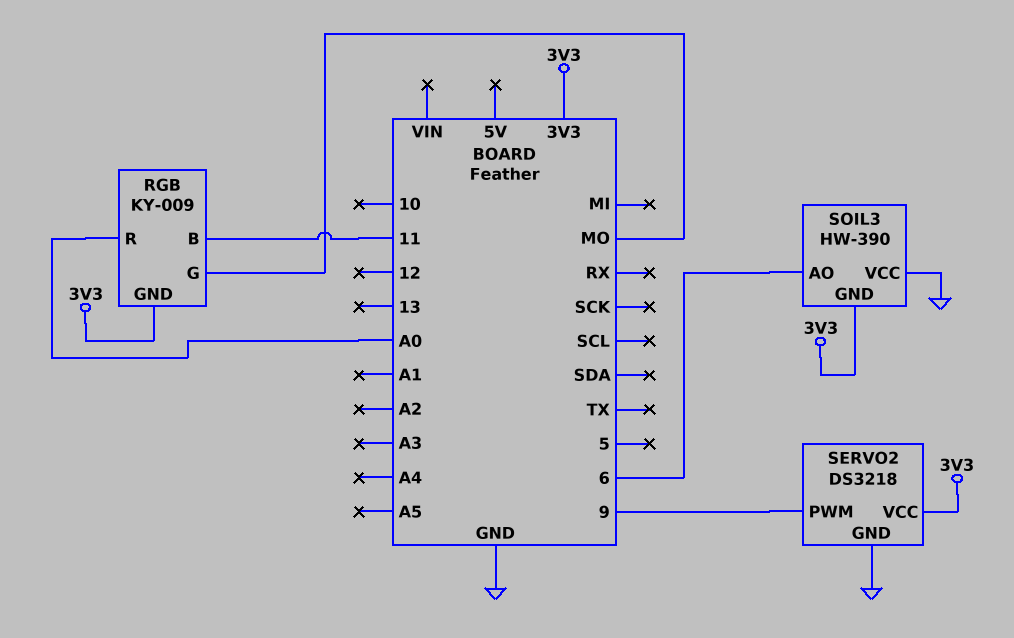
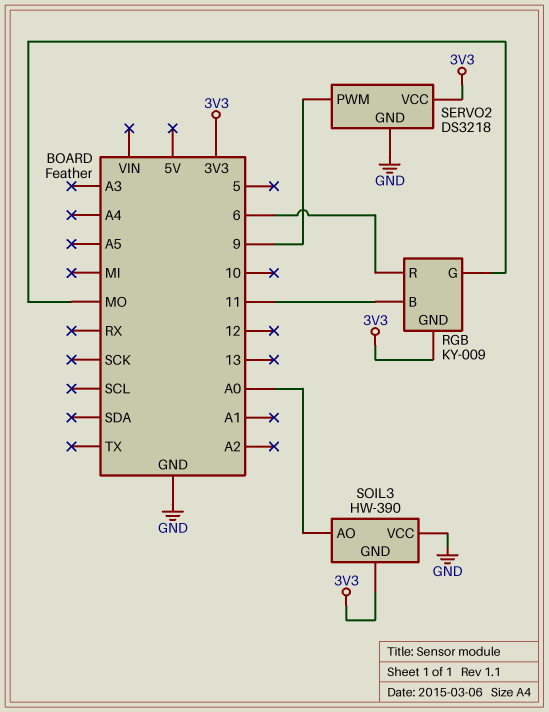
RGB pin R: A0 -> 6
SOIL3 pin AO: 6 -> A0

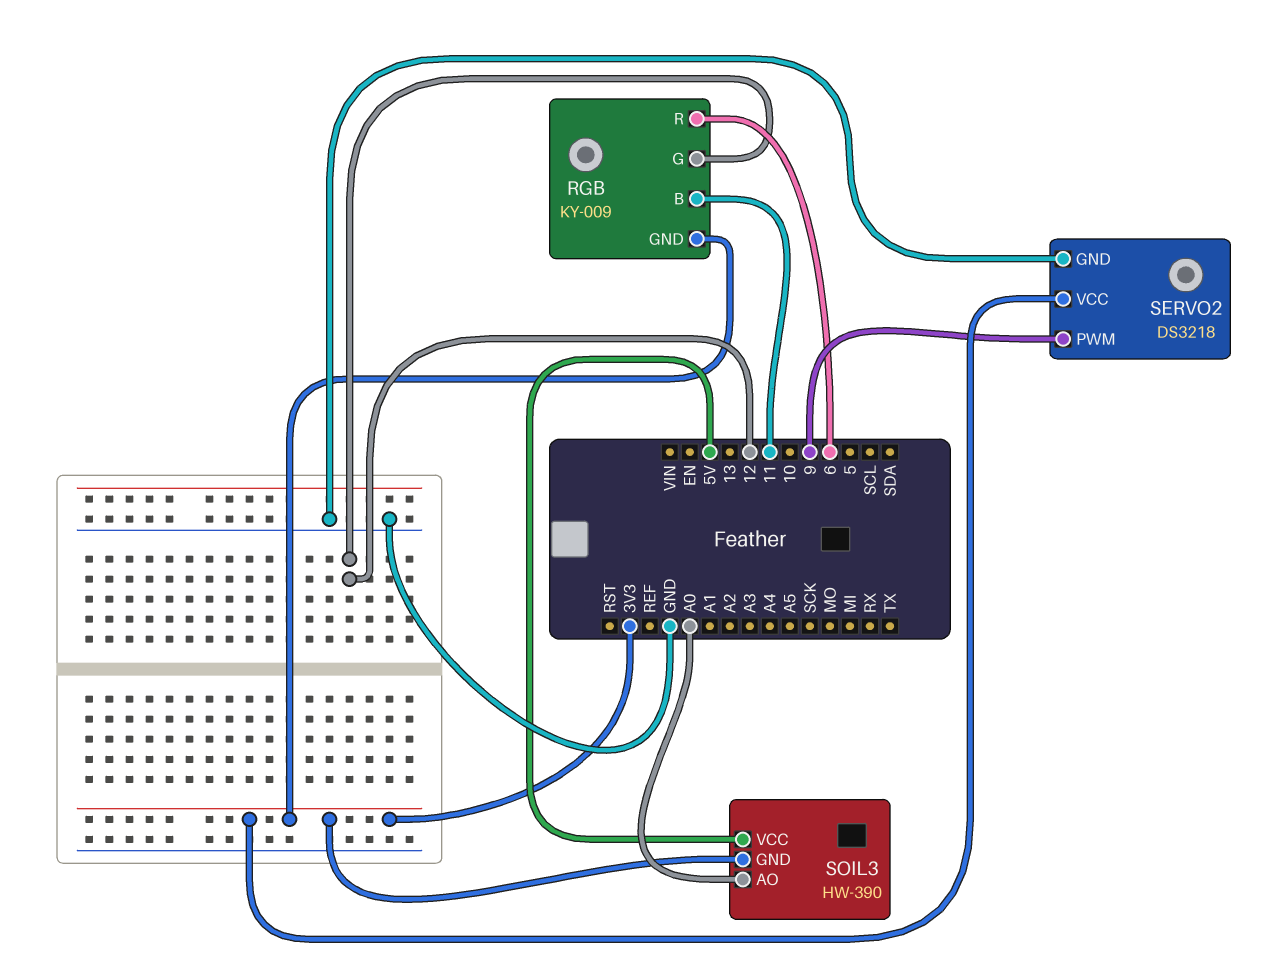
RGB pin G: MO -> 12
SOIL3 pin VCC: GND -> 5V

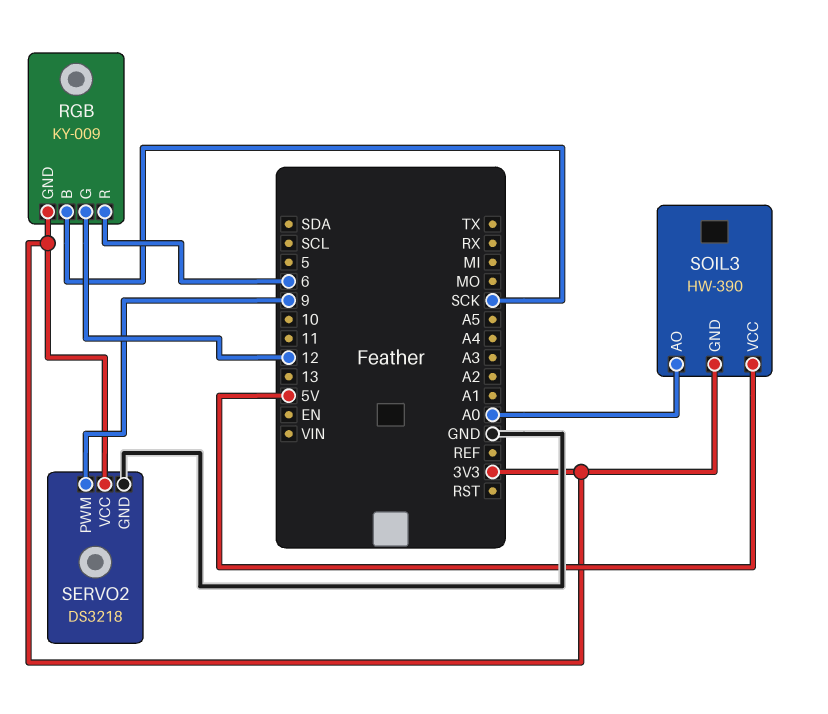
RGB pin B: 11 -> SCK

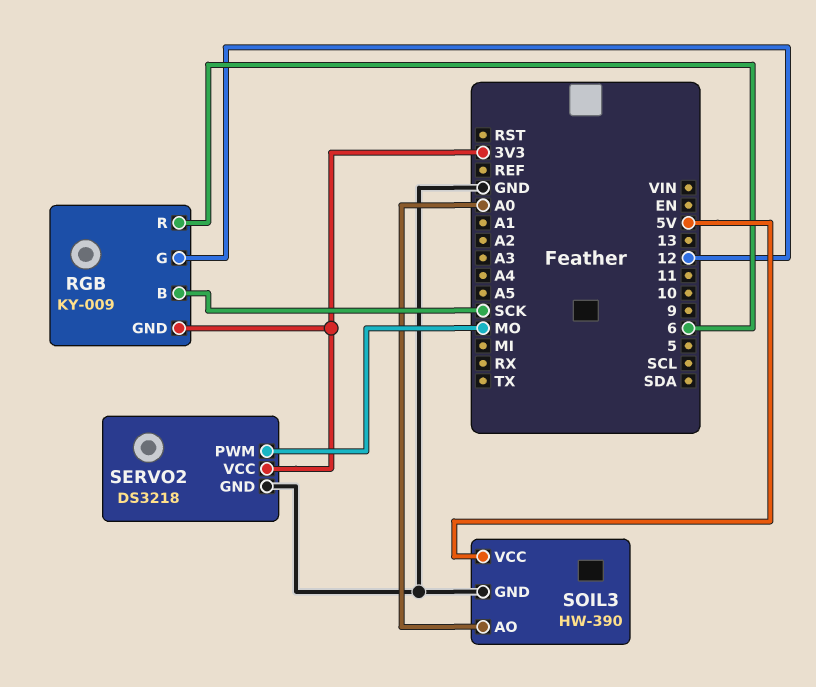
SERVO2 pin PWM: 9 -> MO
SOIL3 pin GND: 3V3 -> GND

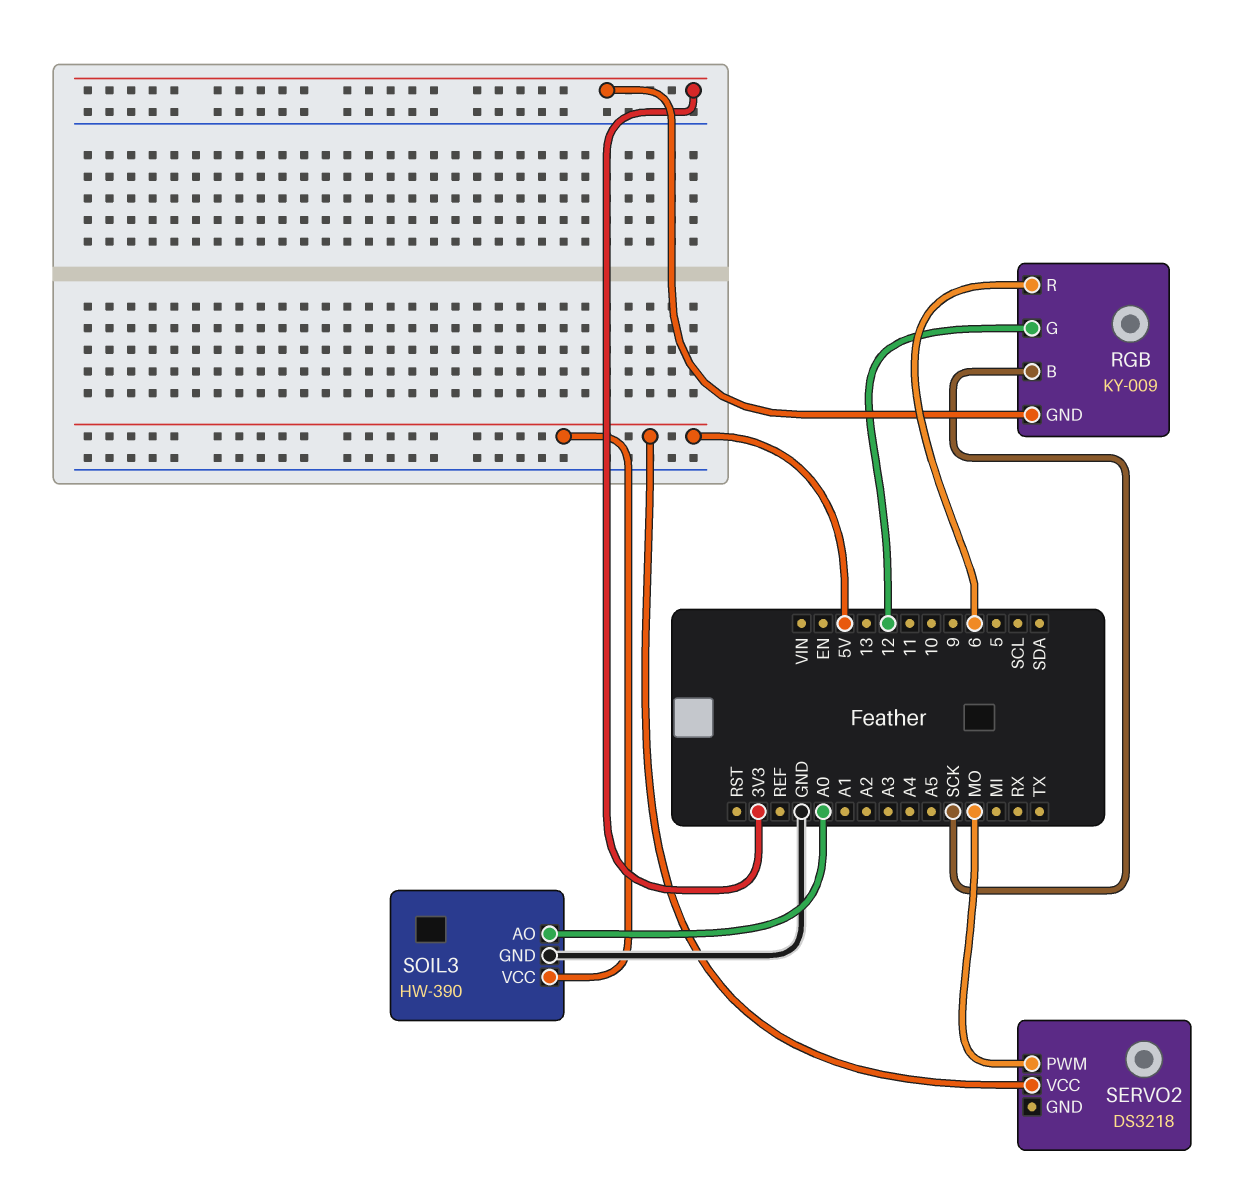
SERVO2 pin GND: GND -> none
SERVO2 pin VCC: 3V3 -> 5V

